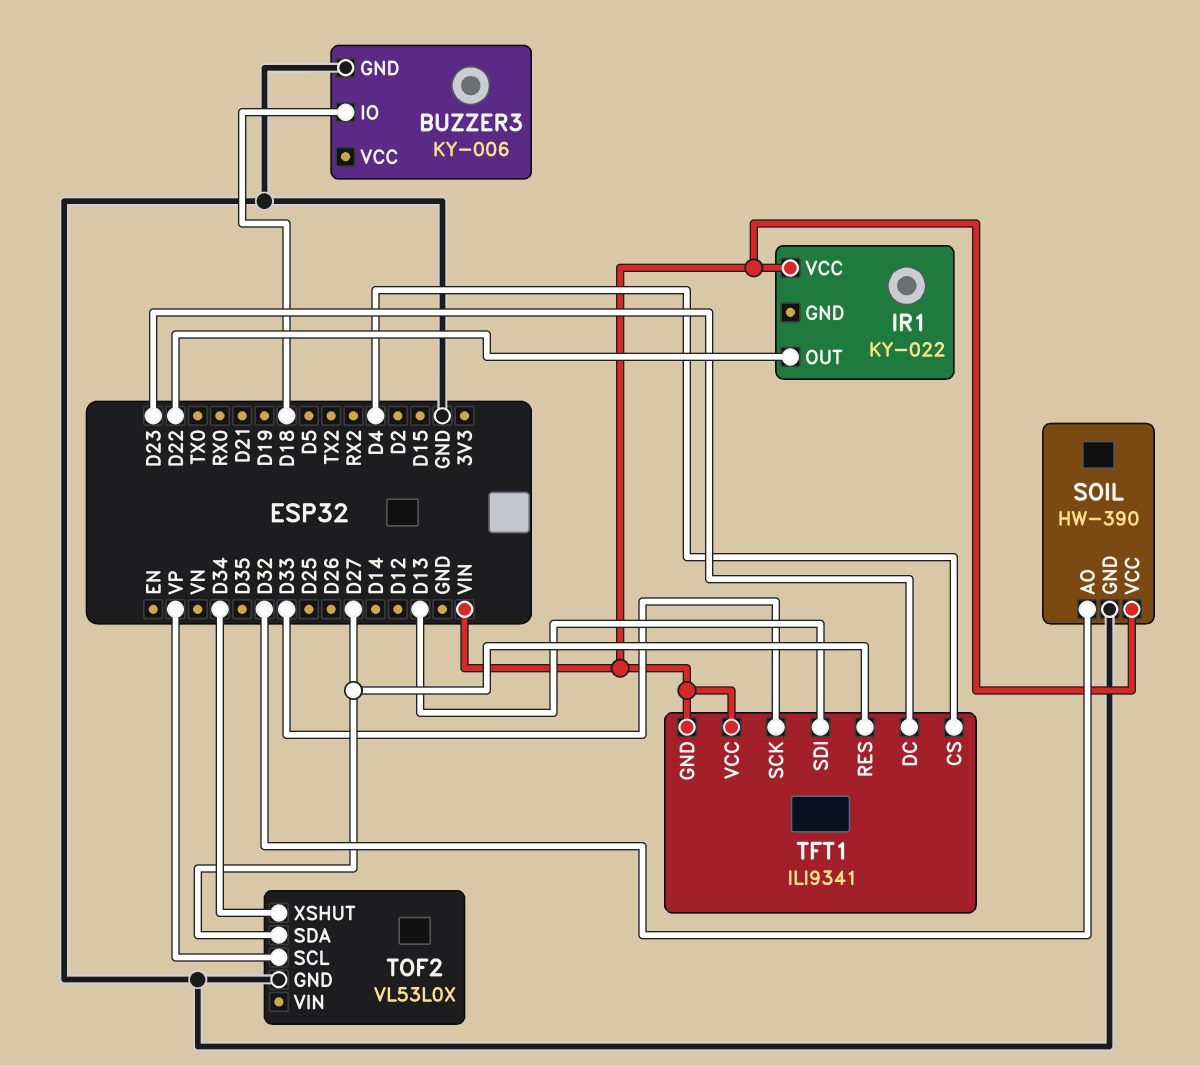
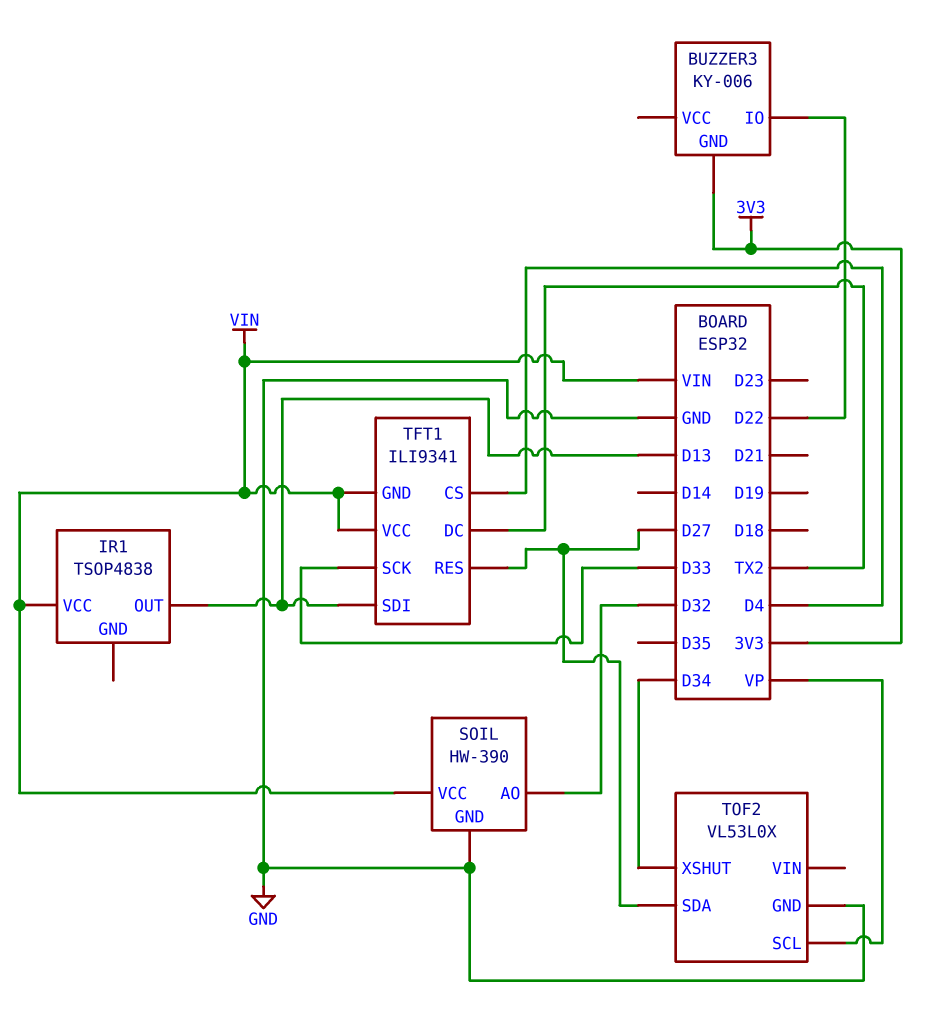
BUZZER3 pin GND: GND -> 3V3
BUZZER3 pin IO: D18 -> D22
IR1: KY-022 -> TSOP4838
IR1 pin OUT: D22 -> D13
TFT1 pin DC: D23 -> TX2

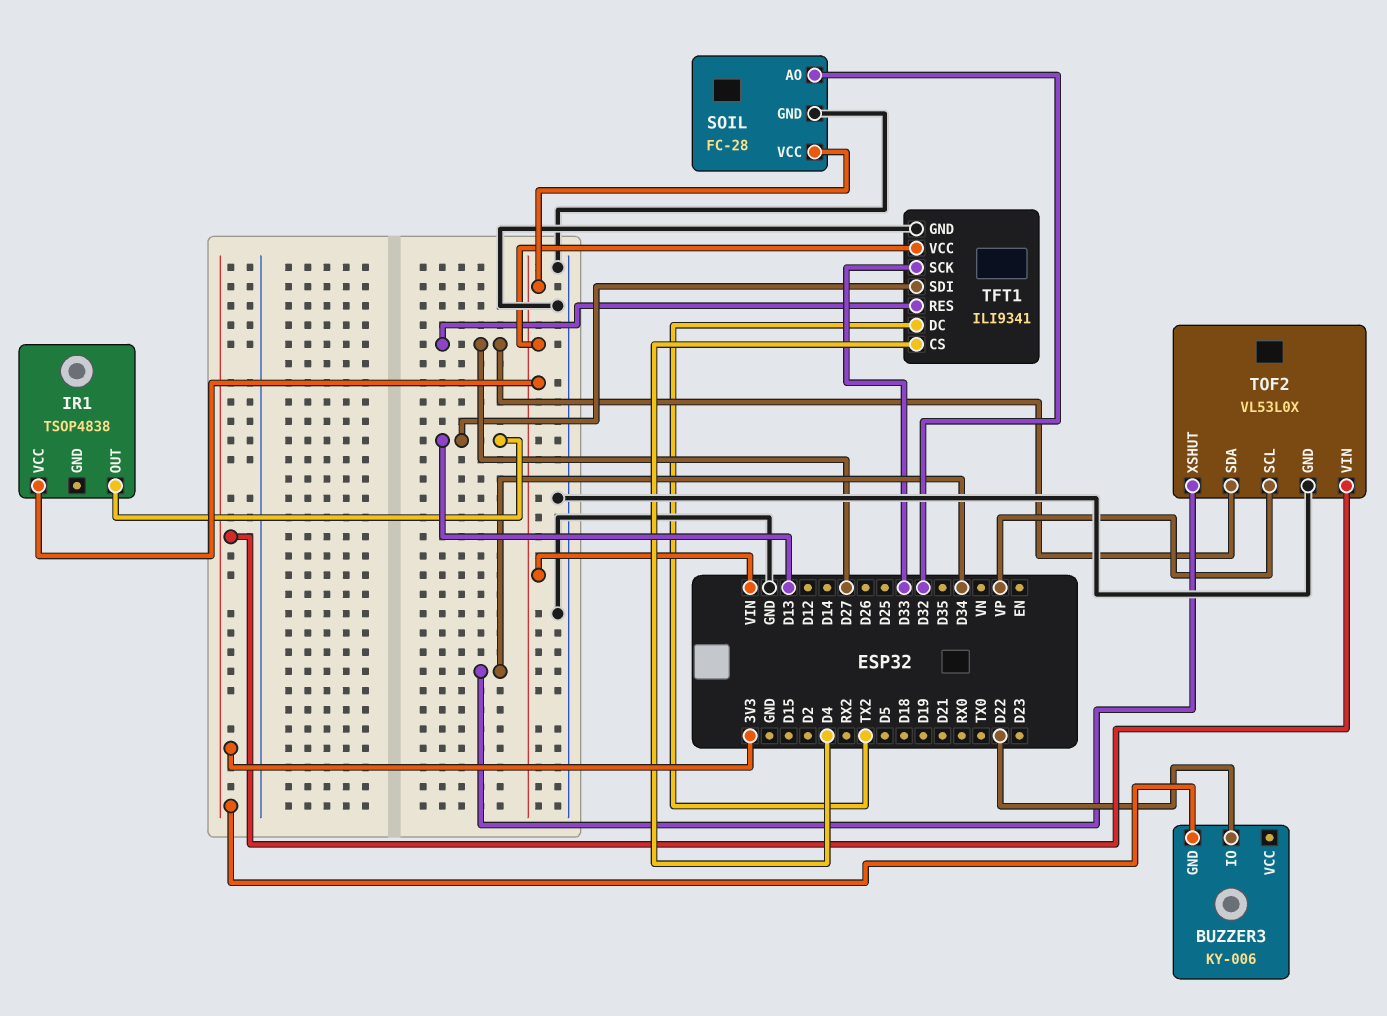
SOIL: HW-390 -> FC-28
TFT1 pin GND: VIN -> GND
TOF2 pin VIN: none -> 3V3

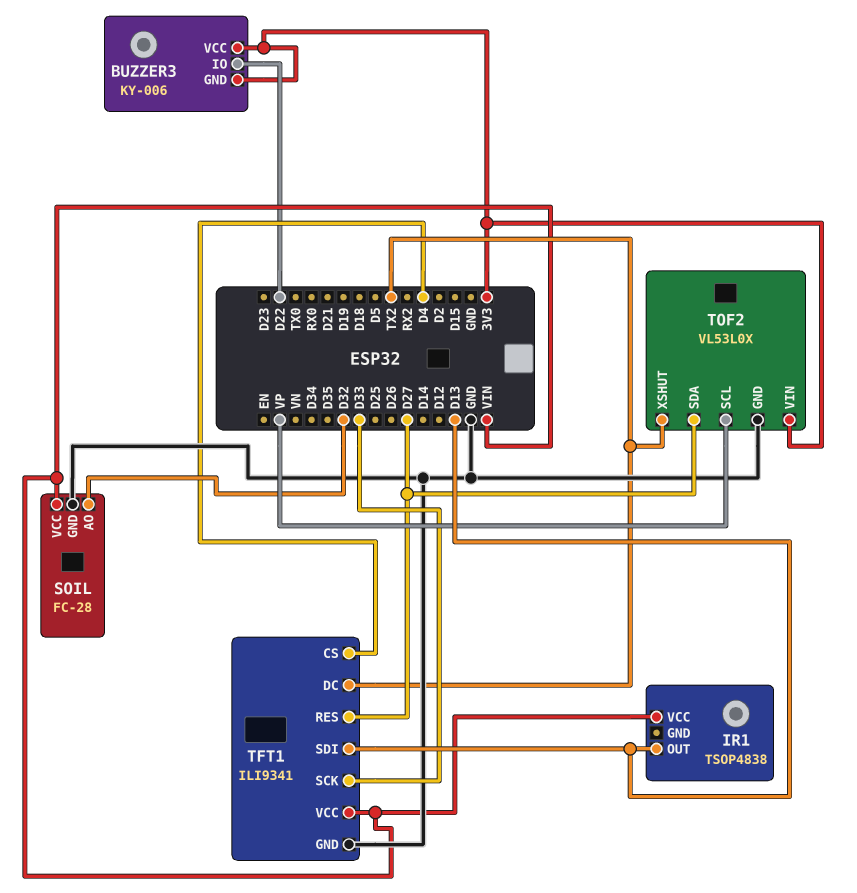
BUZZER3 pin VCC: none -> 3V3
TOF2 pin XSHUT: D34 -> TX2

